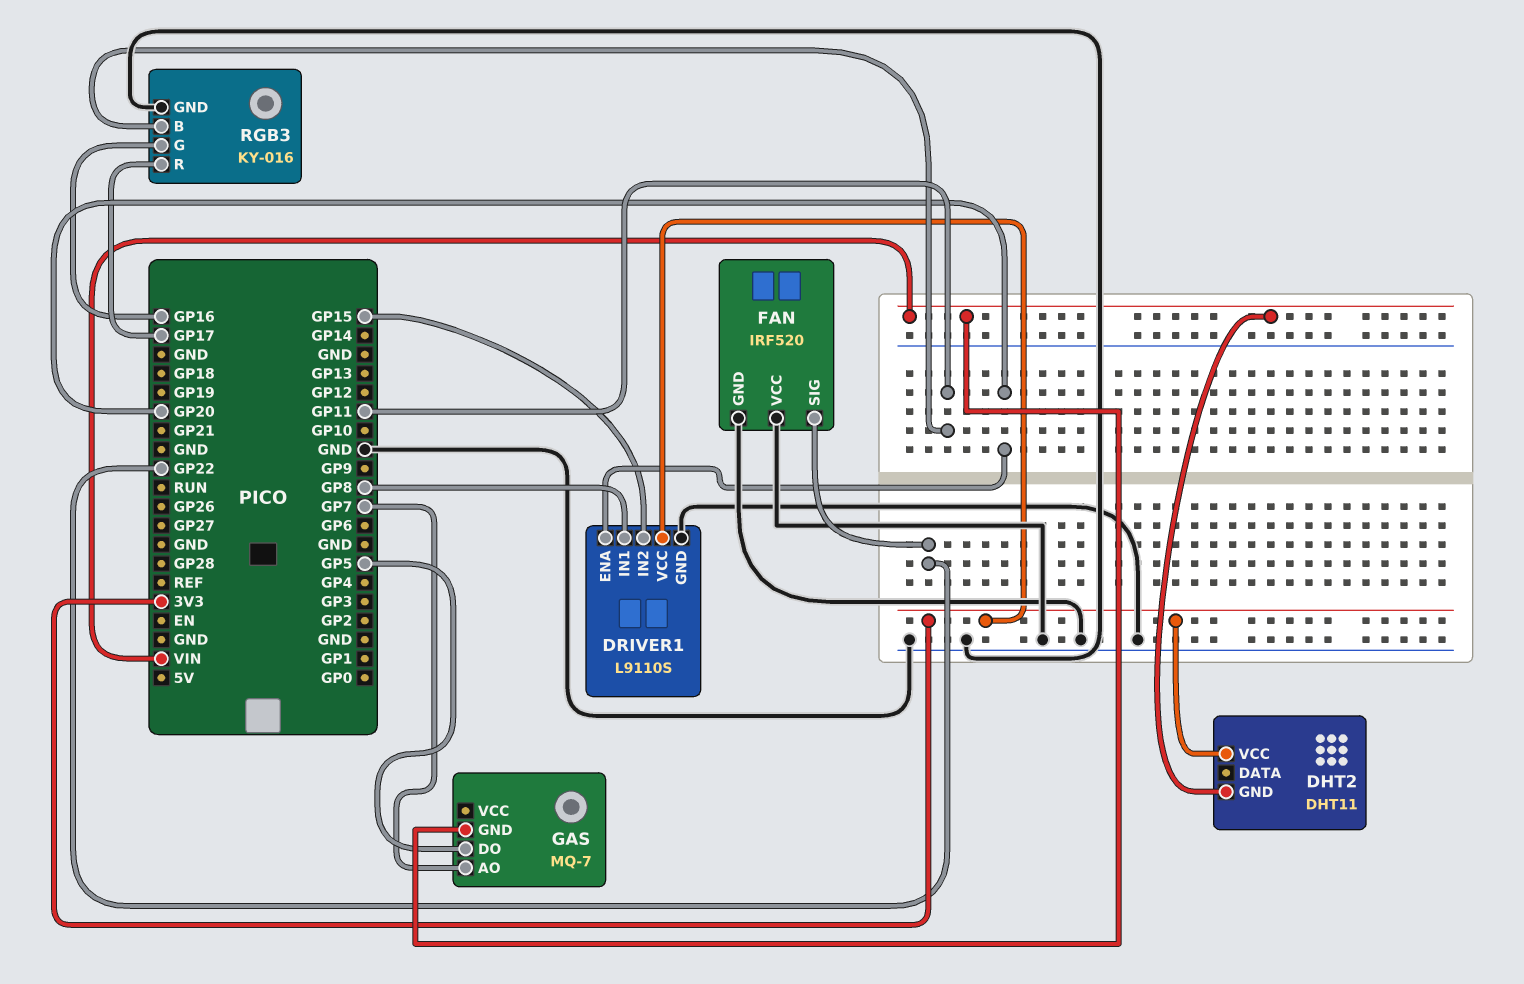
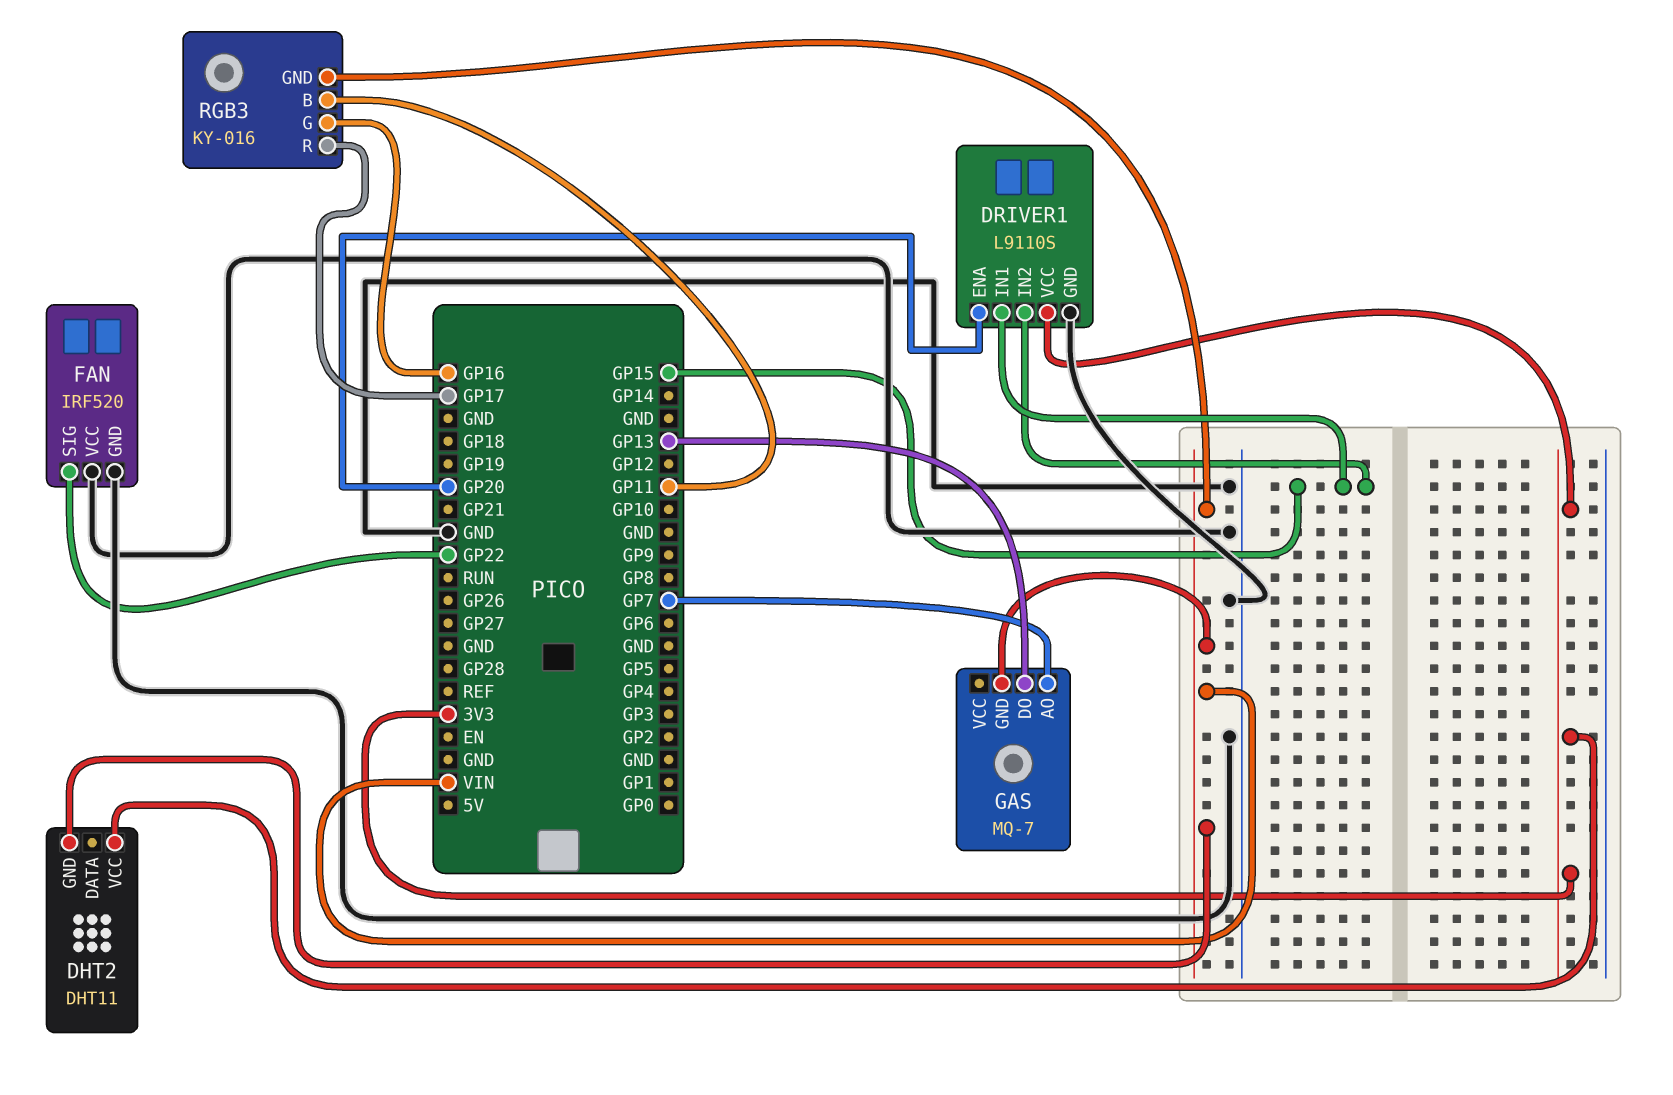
DRIVER1 pin IN1: GP8 -> GP15
GAS pin DO: GP5 -> GP13
RGB3 pin GND: GND -> VIN

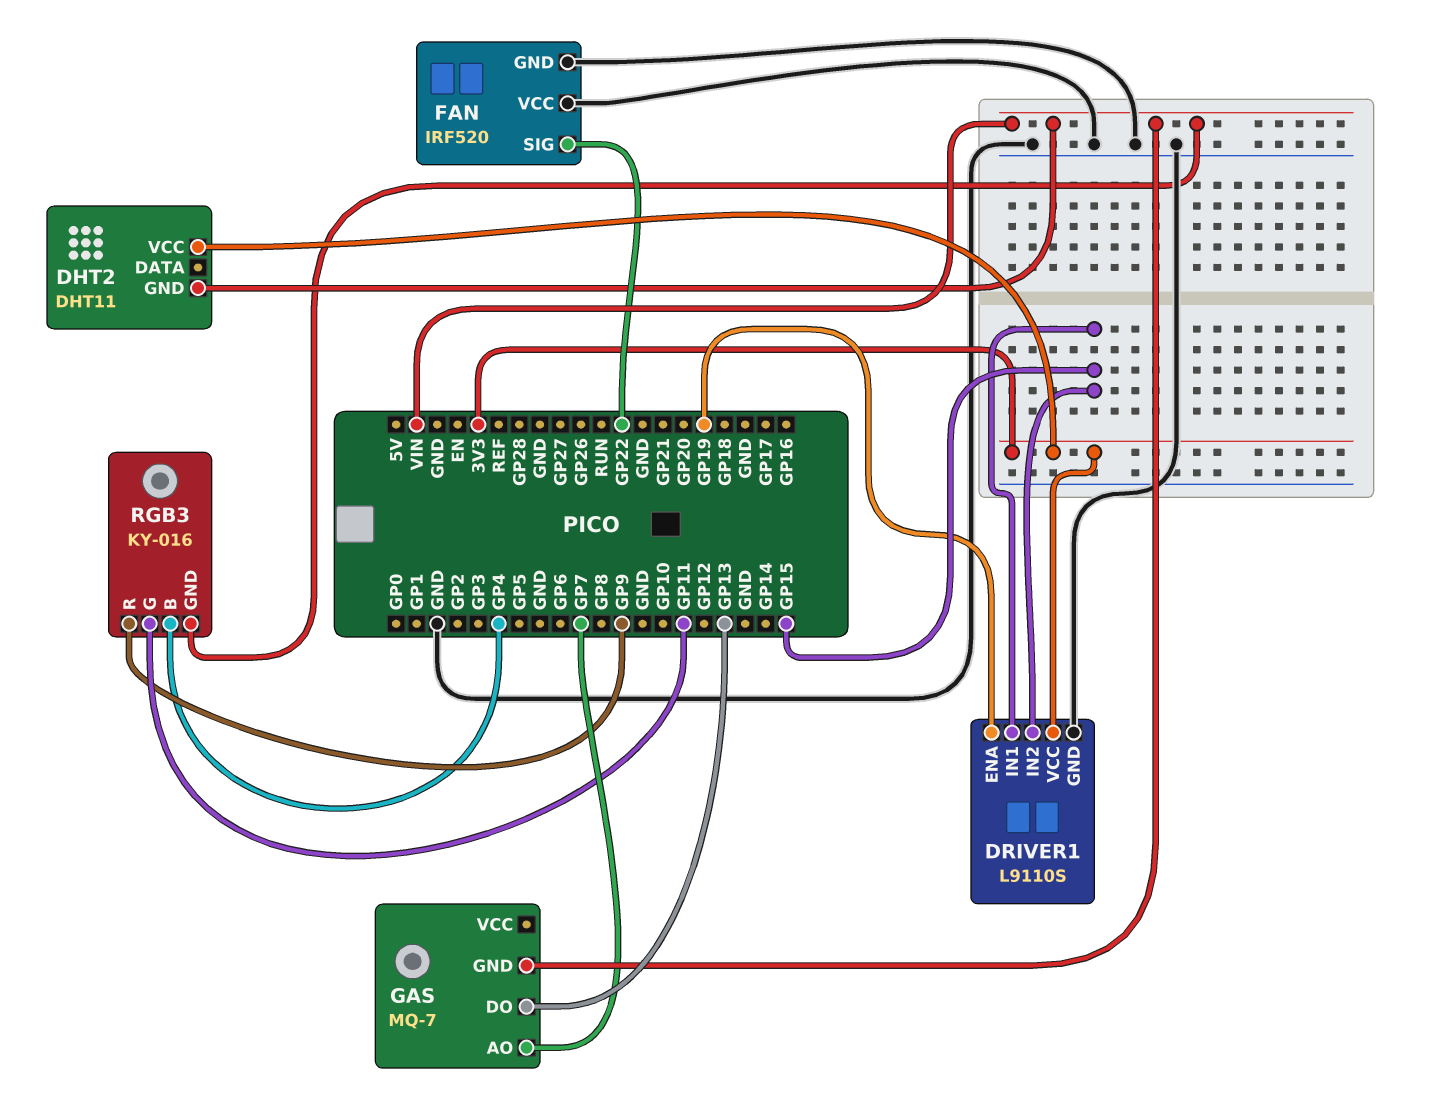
DRIVER1 pin ENA: GP20 -> GP19
RGB3 pin B: GP11 -> GP4
RGB3 pin G: GP16 -> GP11
RGB3 pin R: GP17 -> GP9

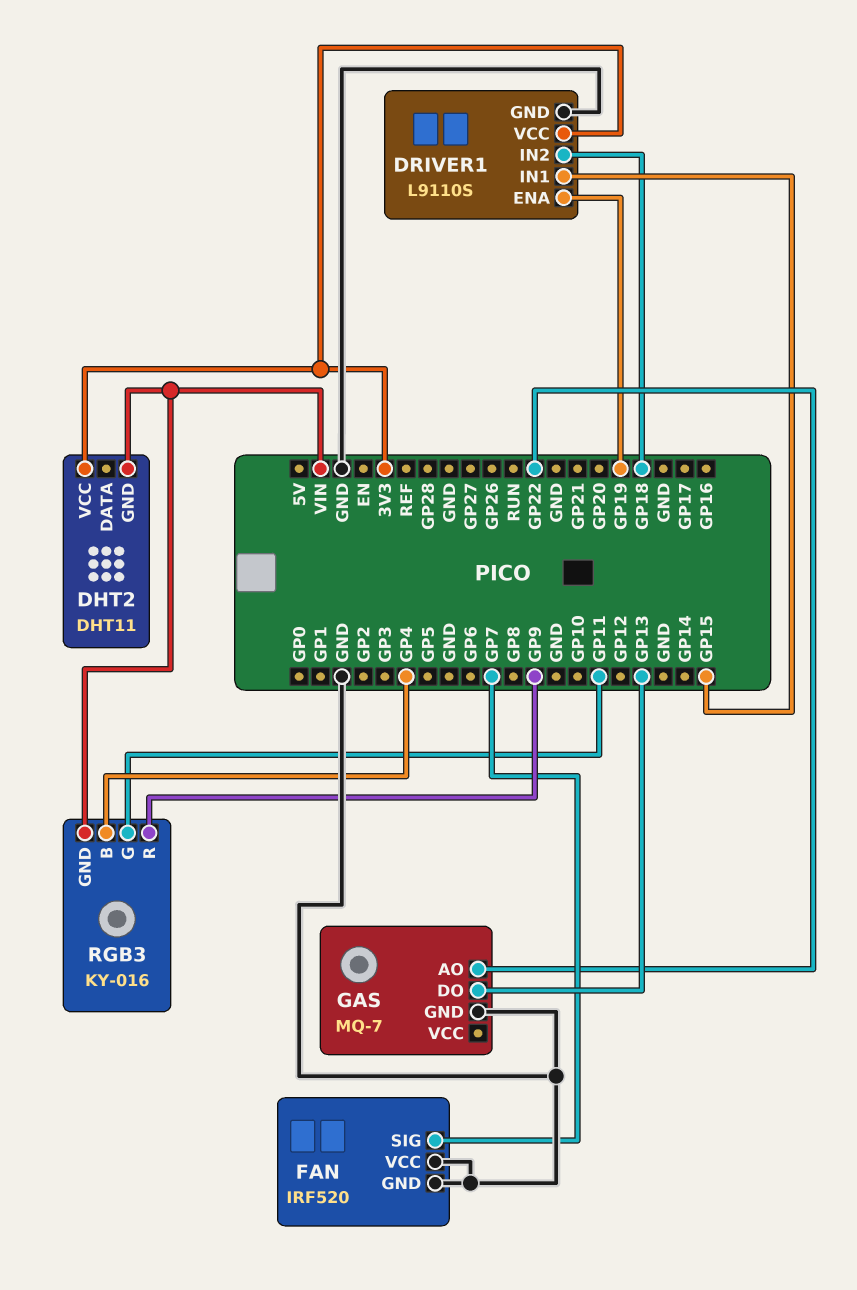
DRIVER1 pin IN2: GP15 -> GP18
FAN pin SIG: GP22 -> GP7
GAS pin AO: GP7 -> GP22
GAS pin GND: VIN -> GND

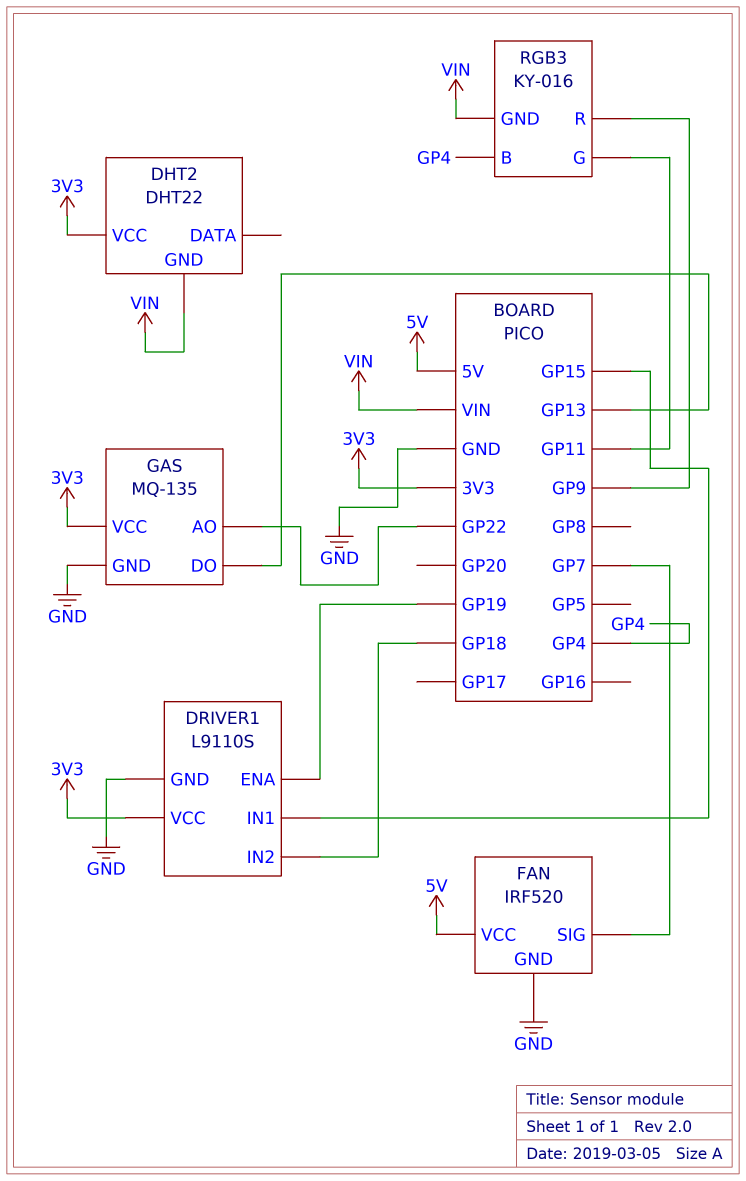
DHT2: DHT11 -> DHT22
FAN pin VCC: GND -> 5V
GAS: MQ-7 -> MQ-135
GAS pin VCC: none -> 3V3

